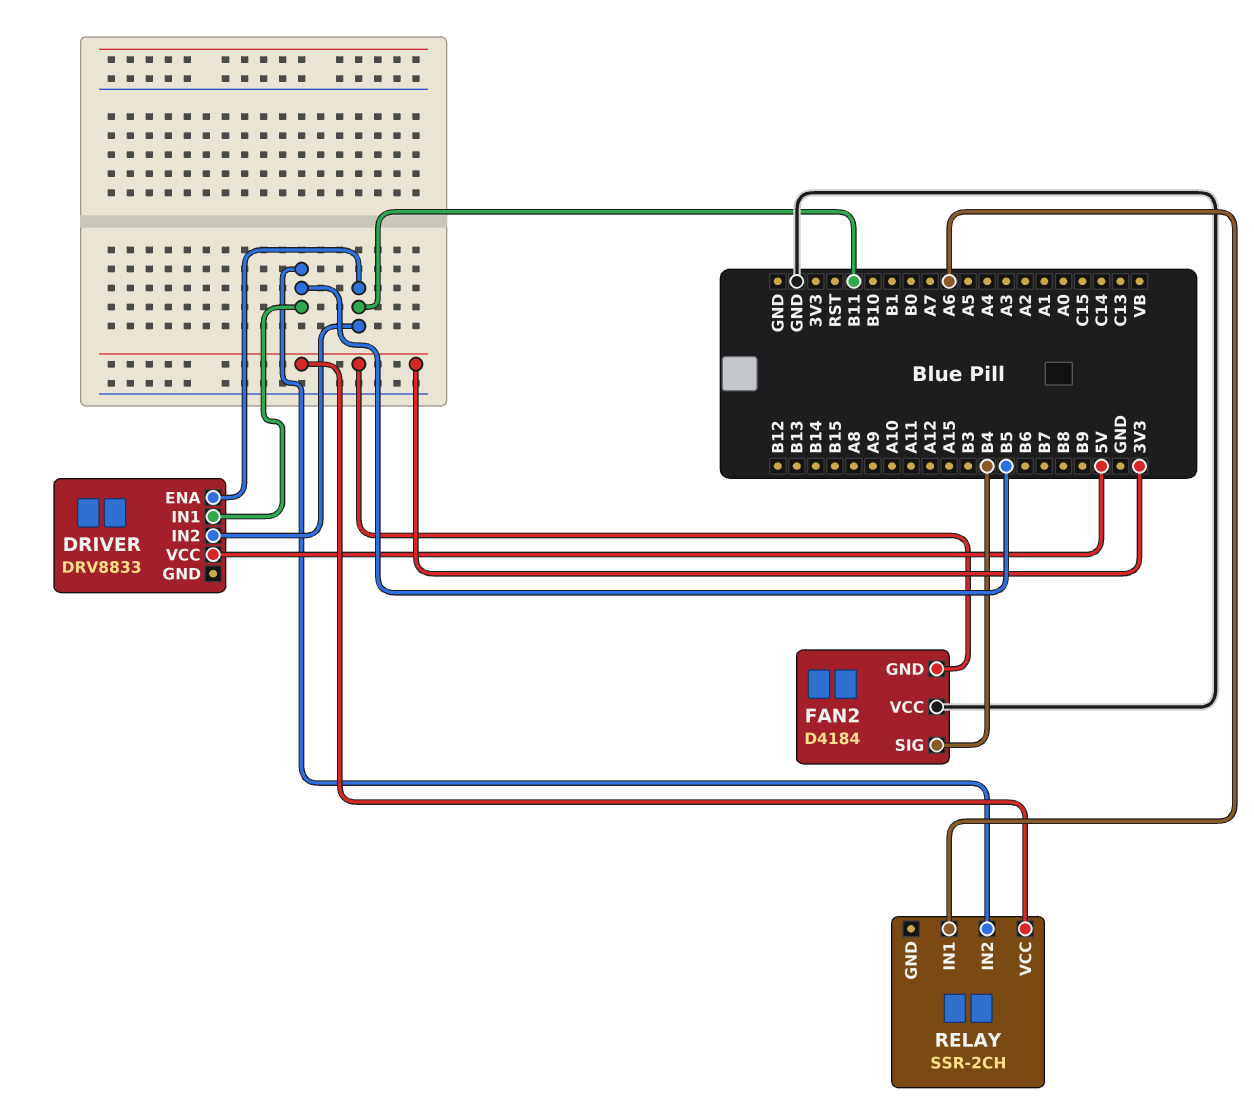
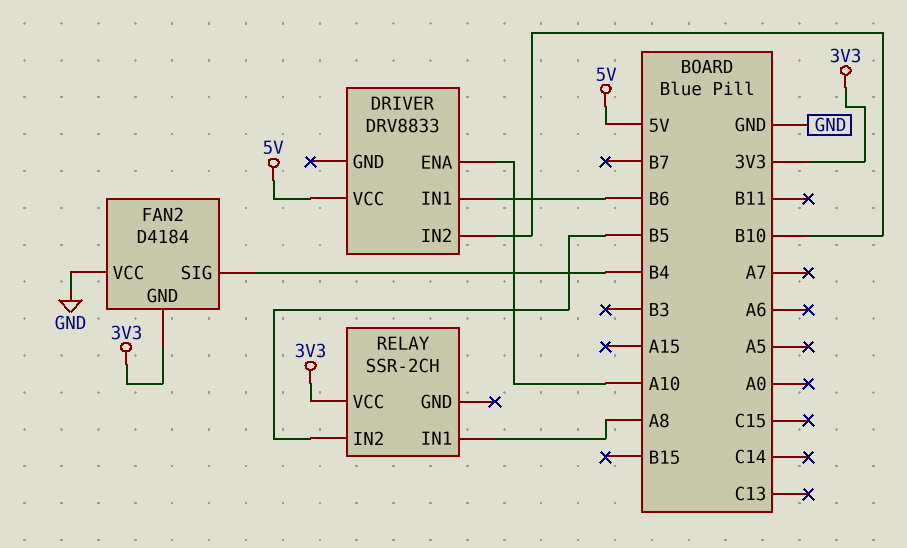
DRIVER pin ENA: B11 -> A10
DRIVER pin IN1: B5 -> B6
DRIVER pin IN2: B11 -> B10
RELAY pin IN1: A6 -> A8

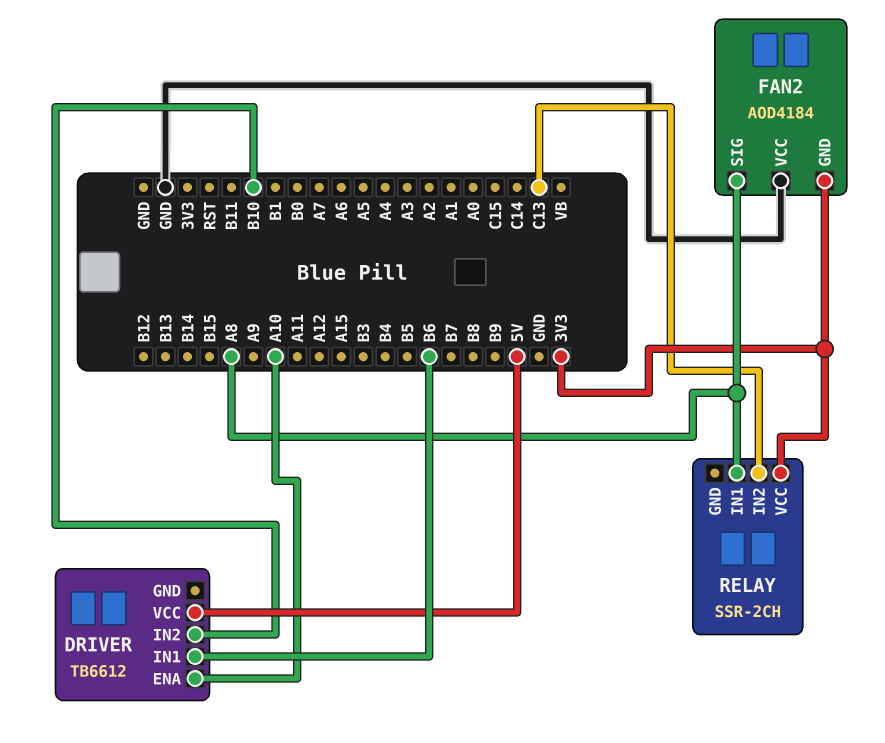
DRIVER: DRV8833 -> TB6612
FAN2: D4184 -> AOD4184
FAN2 pin SIG: B4 -> A8
RELAY pin IN2: B5 -> C13

